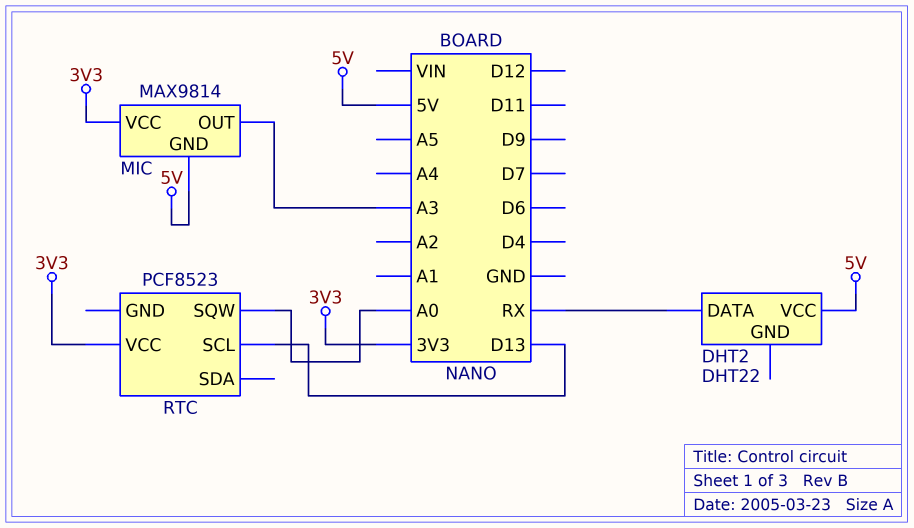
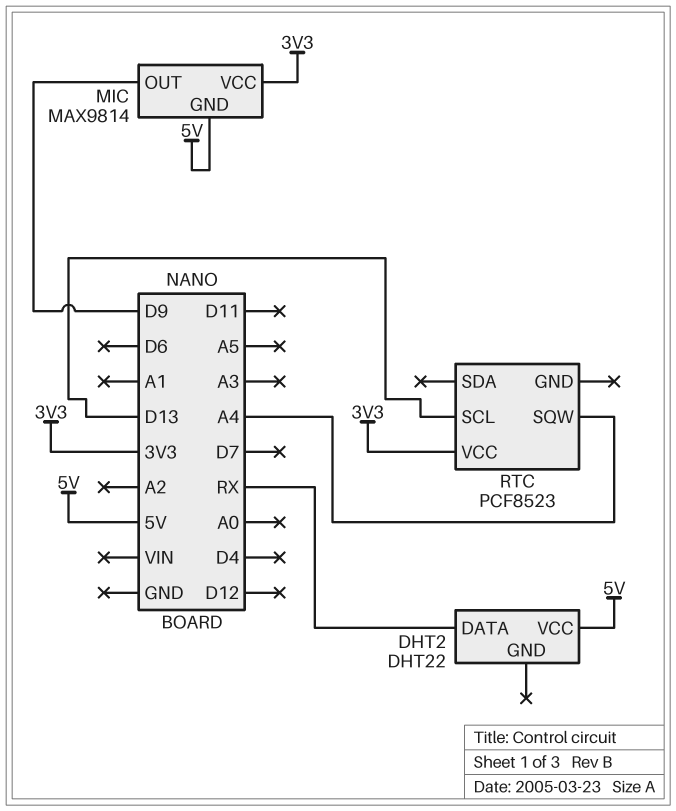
MIC pin OUT: A3 -> D9
RTC pin SQW: A0 -> A4

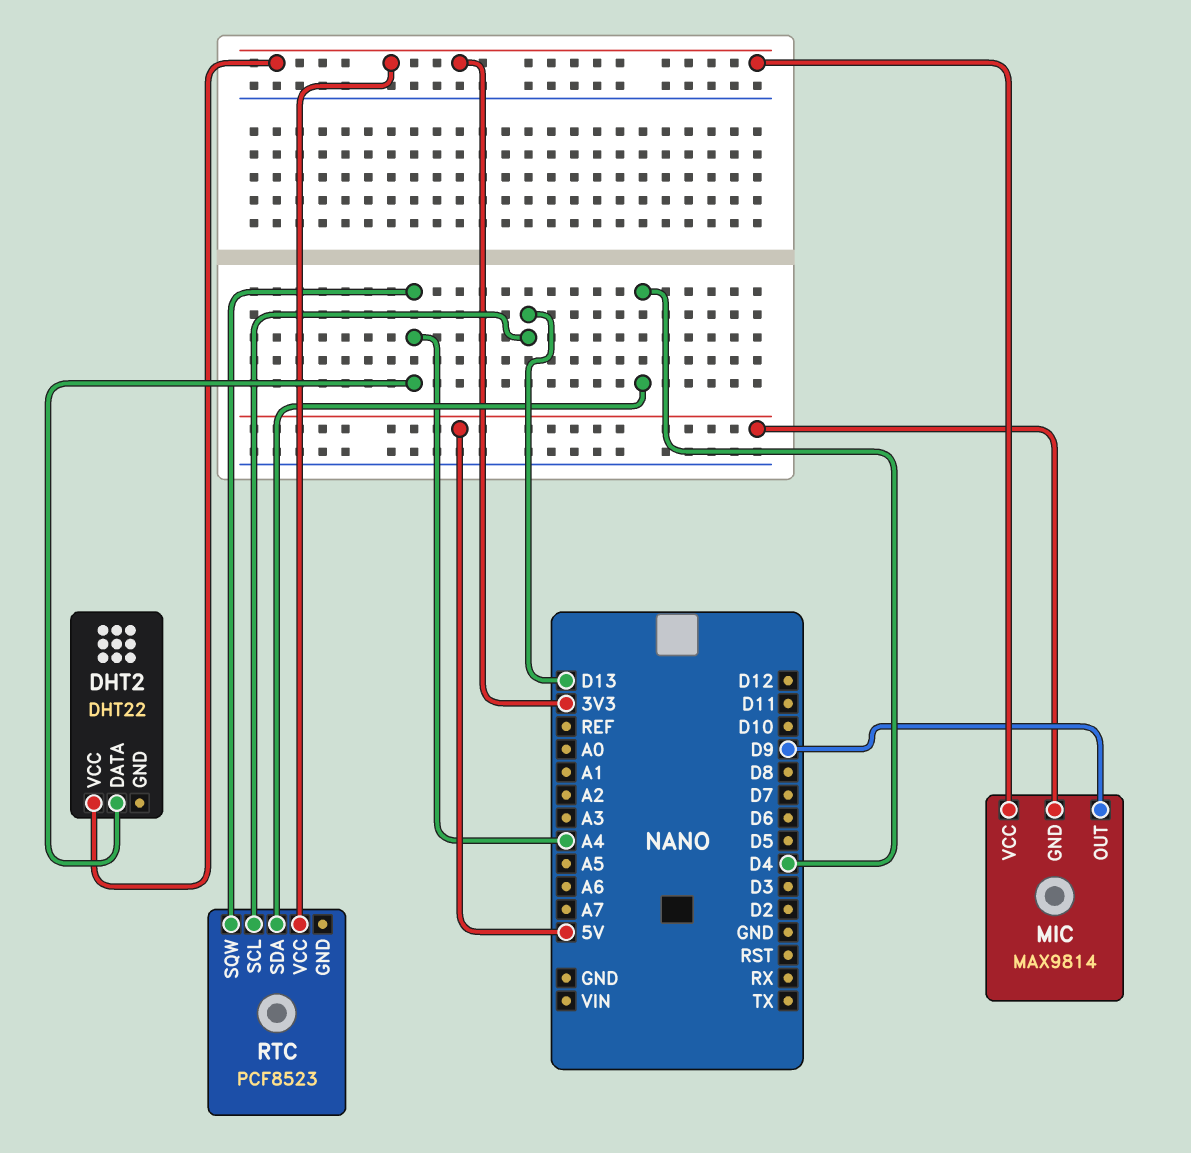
DHT2 pin DATA: RX -> A4
DHT2 pin VCC: 5V -> 3V3
RTC pin SDA: none -> D4

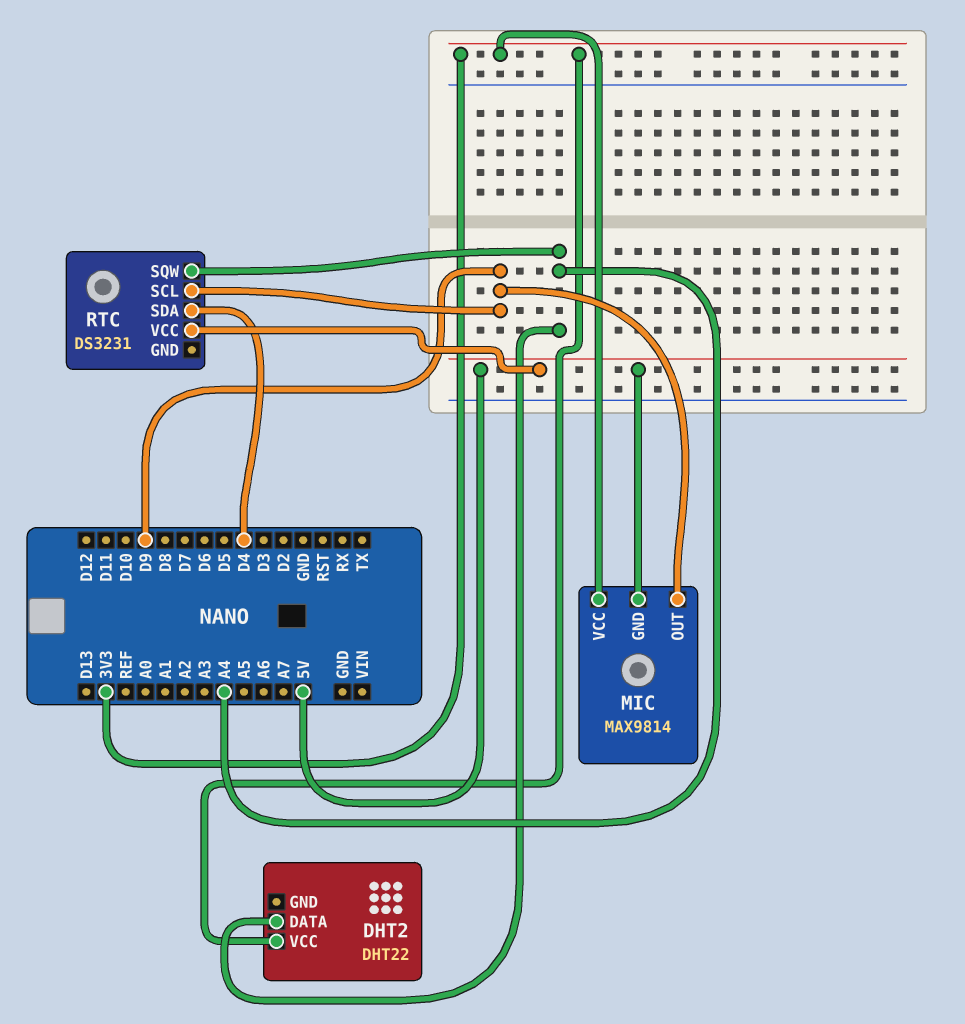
RTC: PCF8523 -> DS3231
RTC pin SCL: D13 -> D9
RTC pin VCC: 3V3 -> 5V

